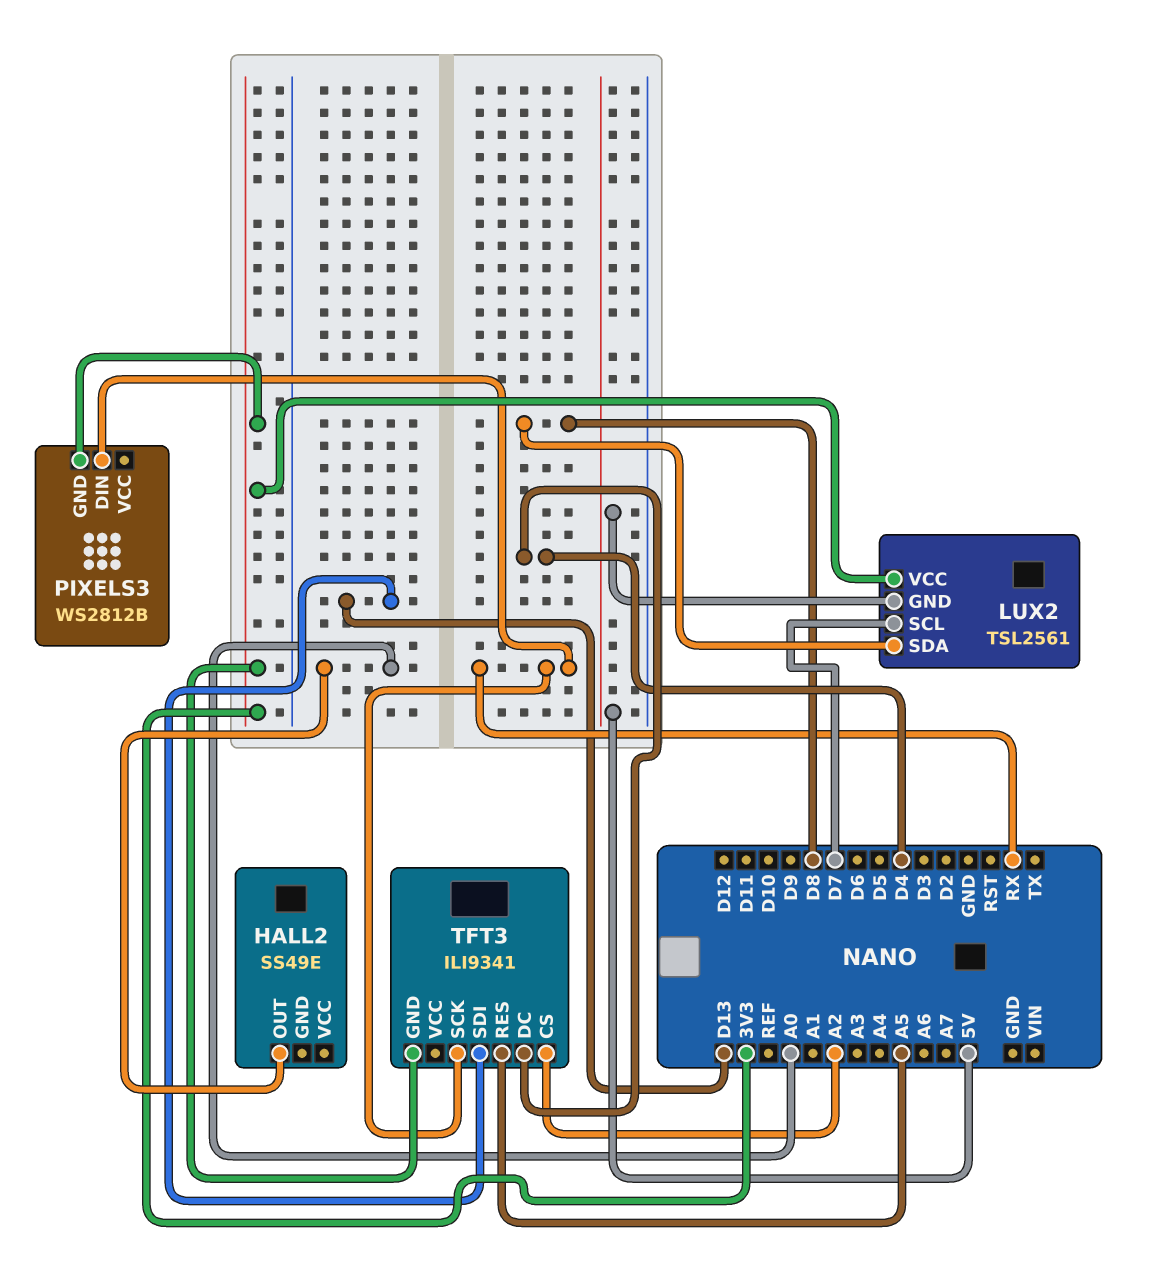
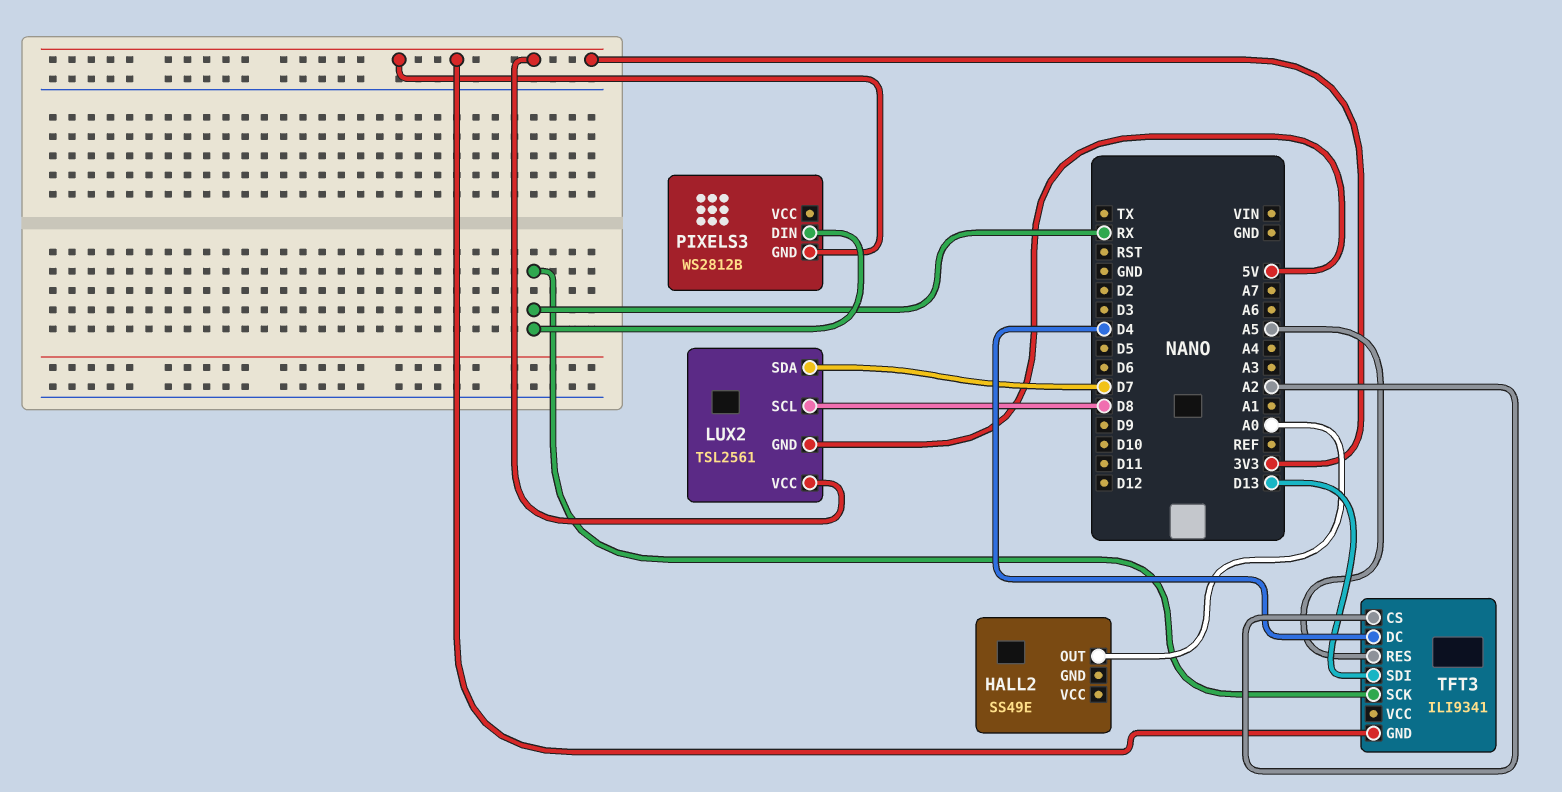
LUX2 pin SCL: D7 -> D8
LUX2 pin SDA: D8 -> D7

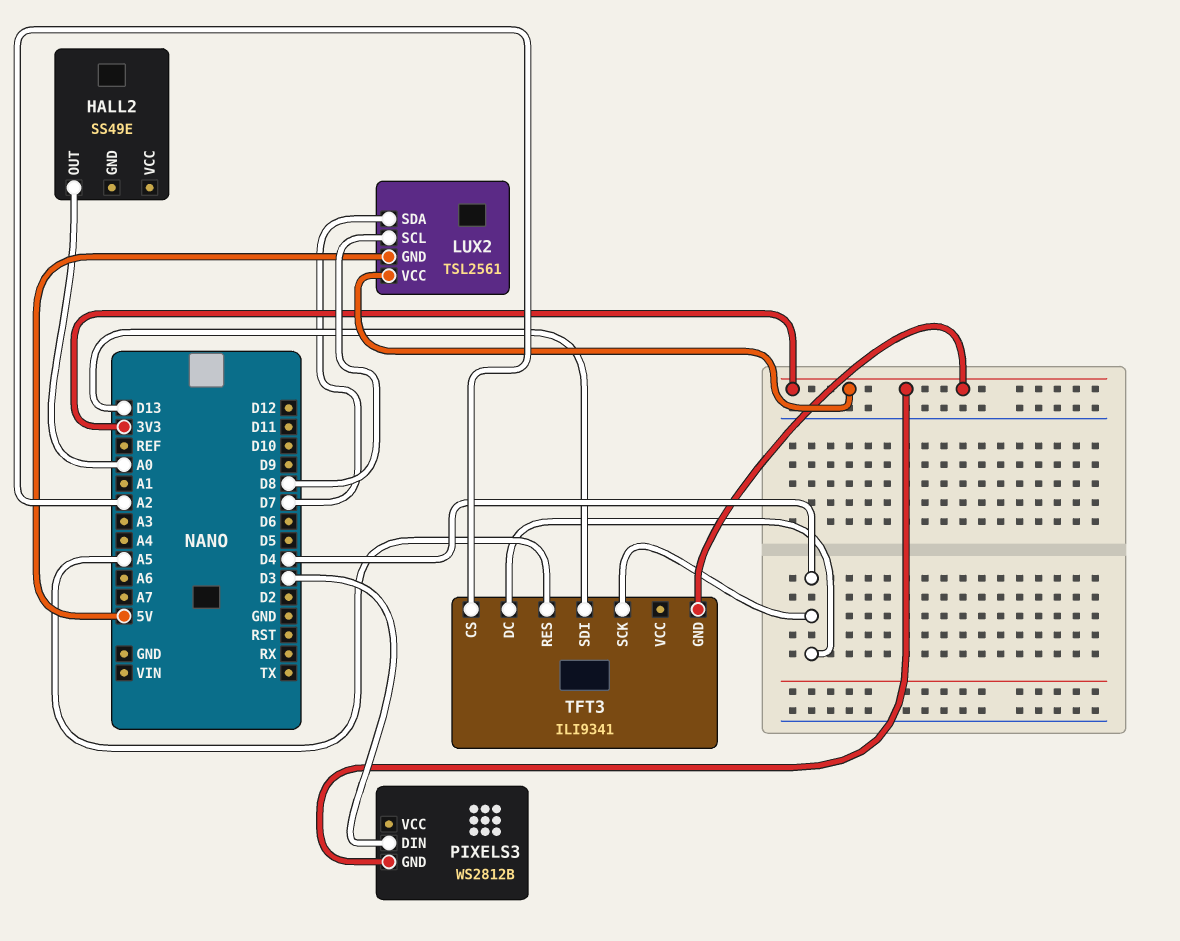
PIXELS3 pin DIN: RX -> D3
TFT3 pin SCK: RX -> D4

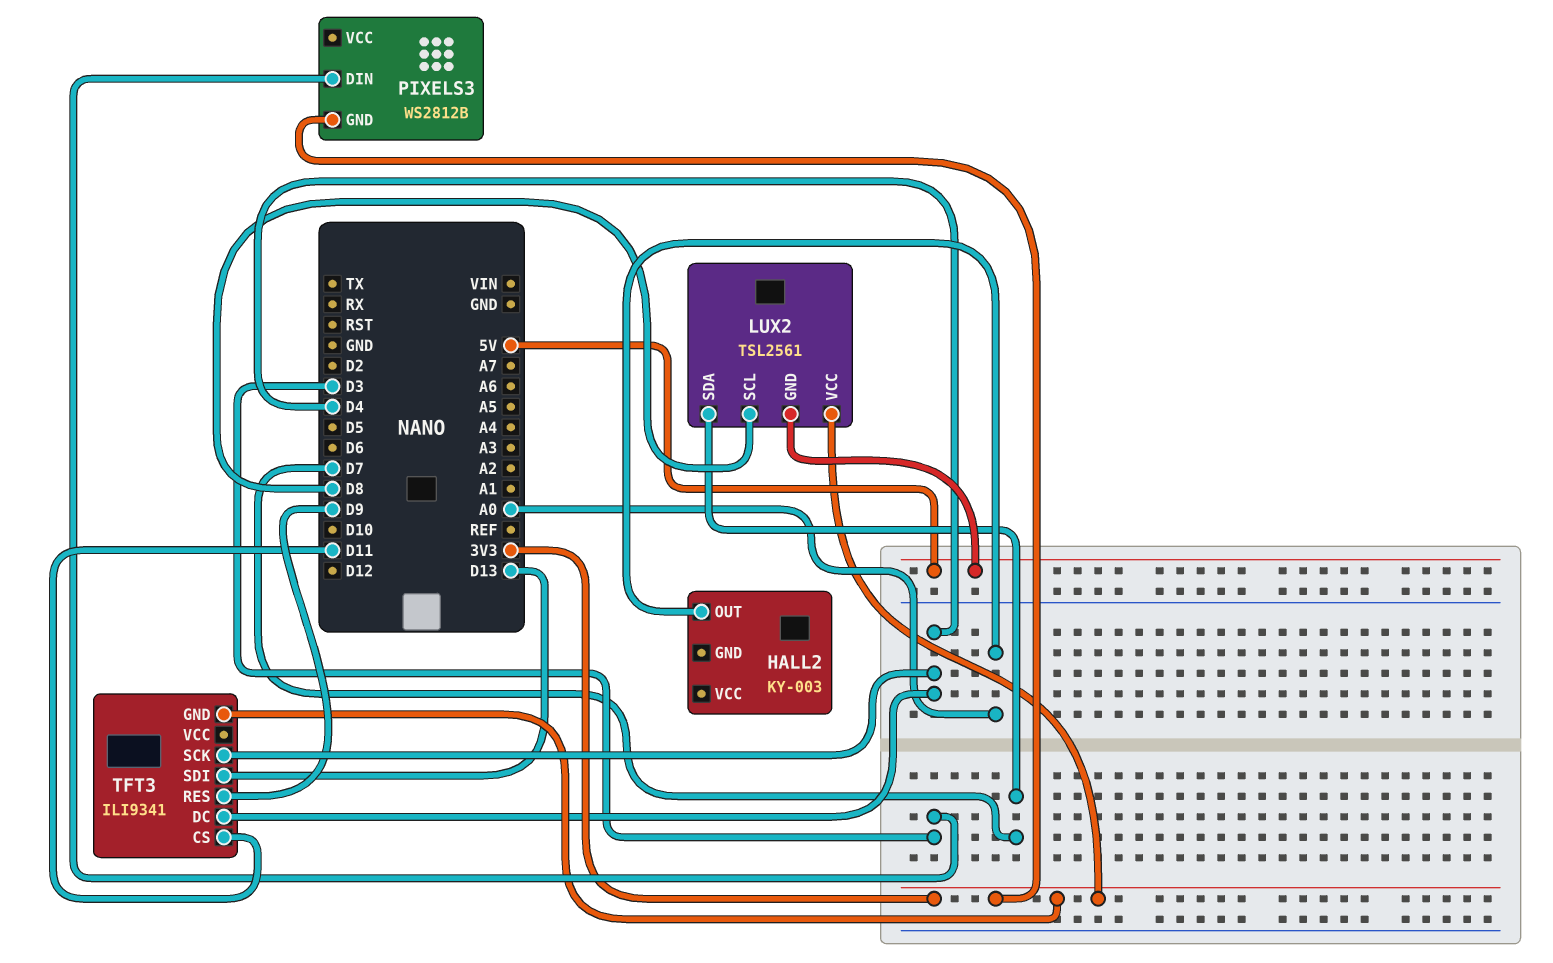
HALL2: SS49E -> KY-003
TFT3 pin CS: A2 -> D11
TFT3 pin RES: A5 -> D9

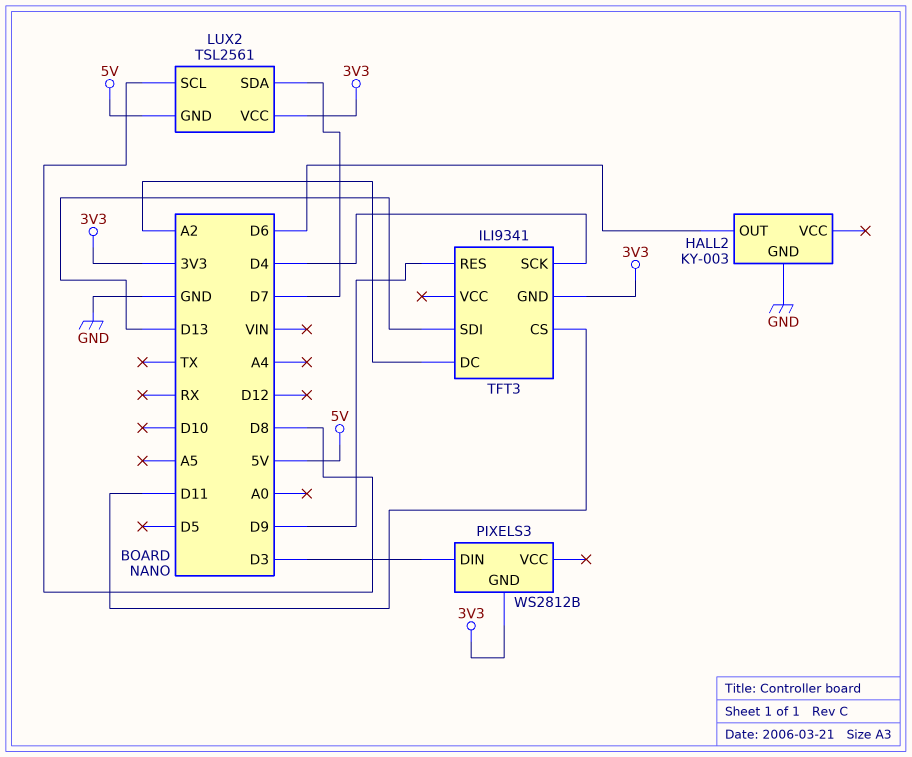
HALL2 pin GND: none -> GND
HALL2 pin OUT: A0 -> D6
TFT3 pin DC: D4 -> A2

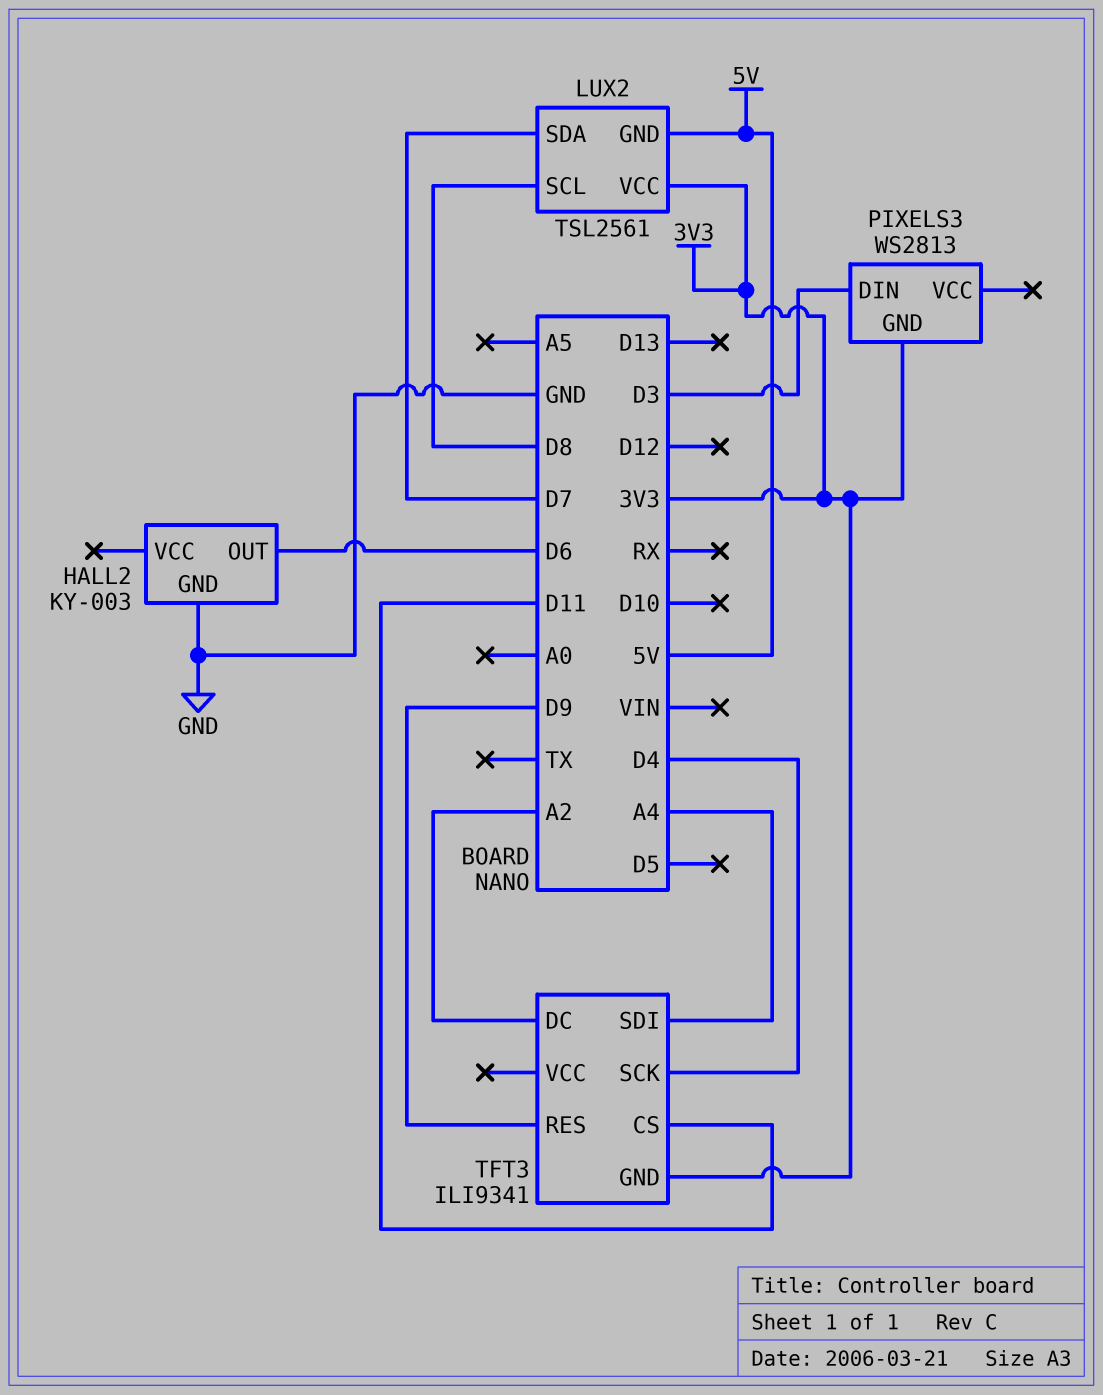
PIXELS3: WS2812B -> WS2813
TFT3 pin SDI: D13 -> A4

